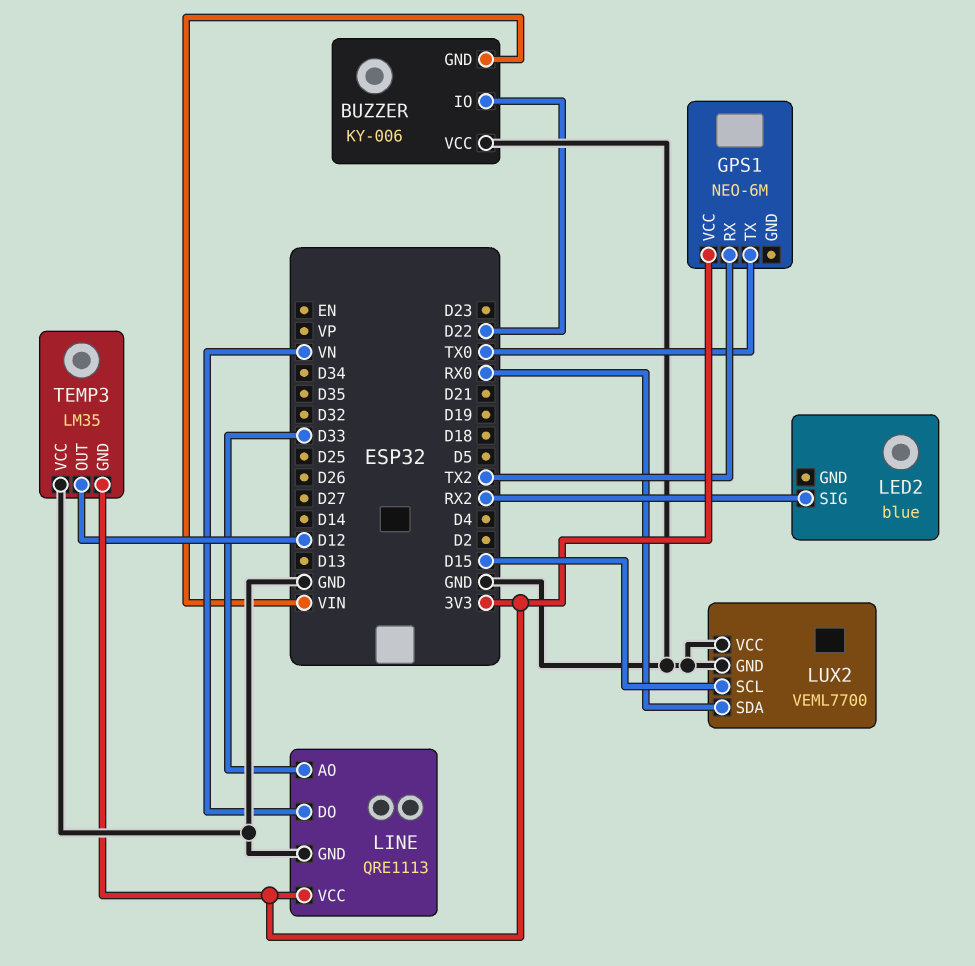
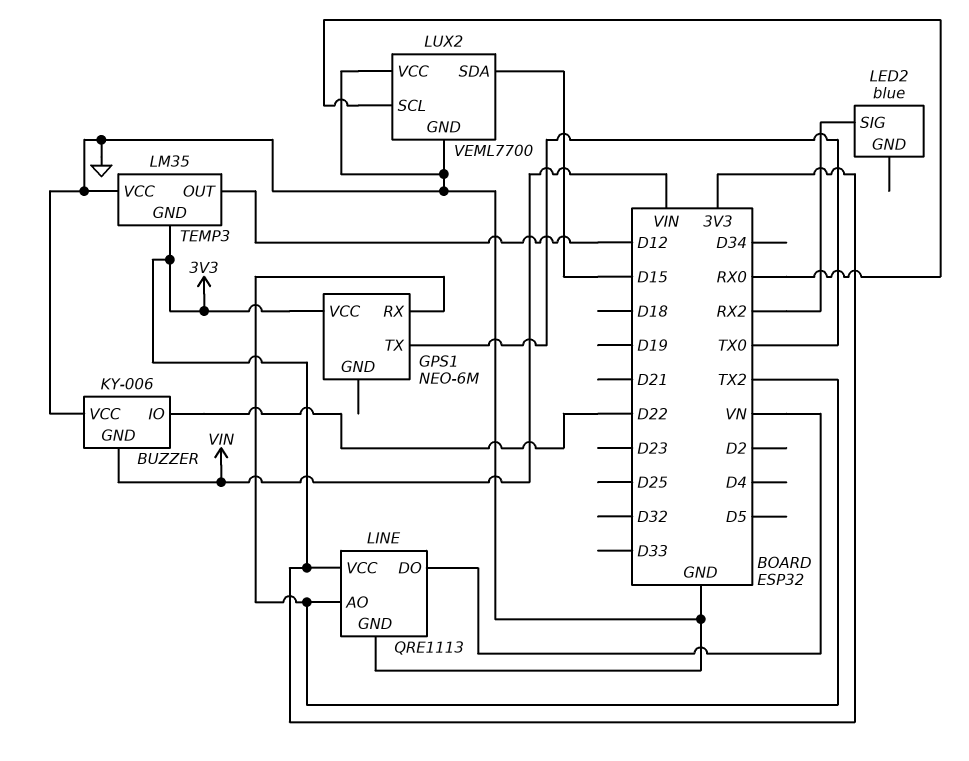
LINE pin AO: D33 -> TX2
LUX2 pin SCL: D15 -> RX0
LUX2 pin SDA: RX0 -> D15

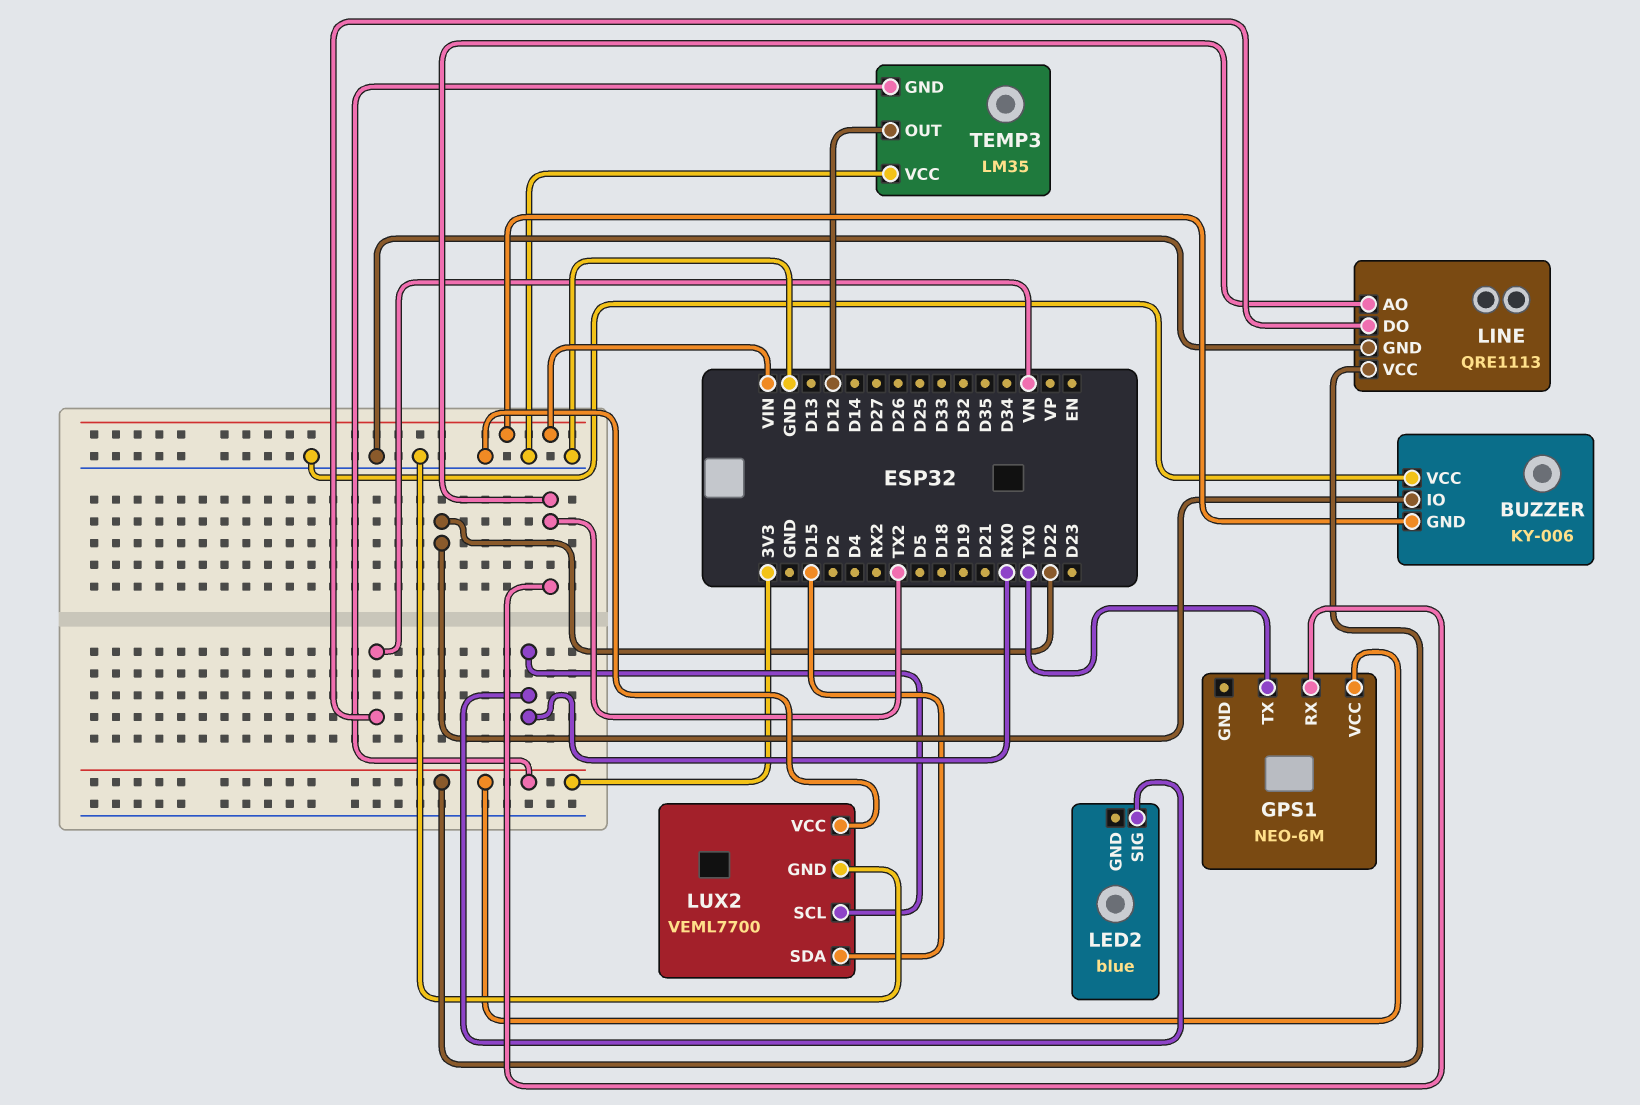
LED2 pin SIG: RX2 -> RX0

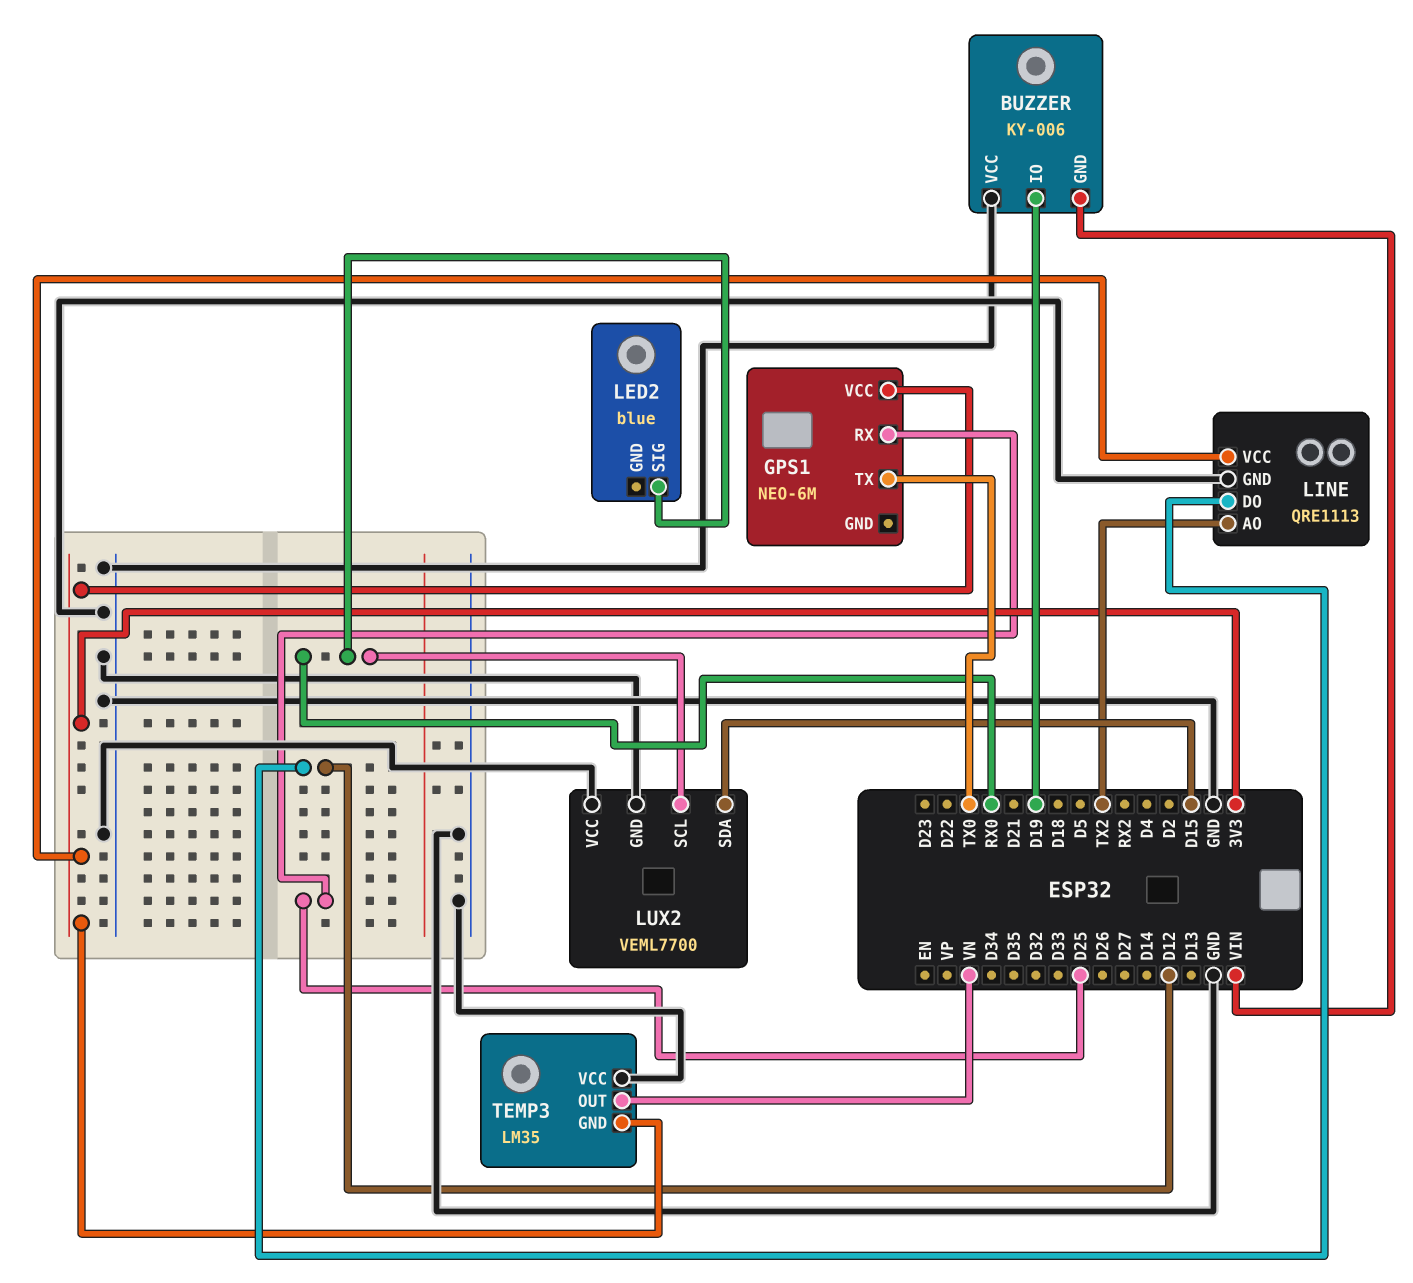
BUZZER pin IO: D22 -> D19
GPS1 pin RX: TX2 -> D25
LINE pin DO: VN -> D12
TEMP3 pin OUT: D12 -> VN

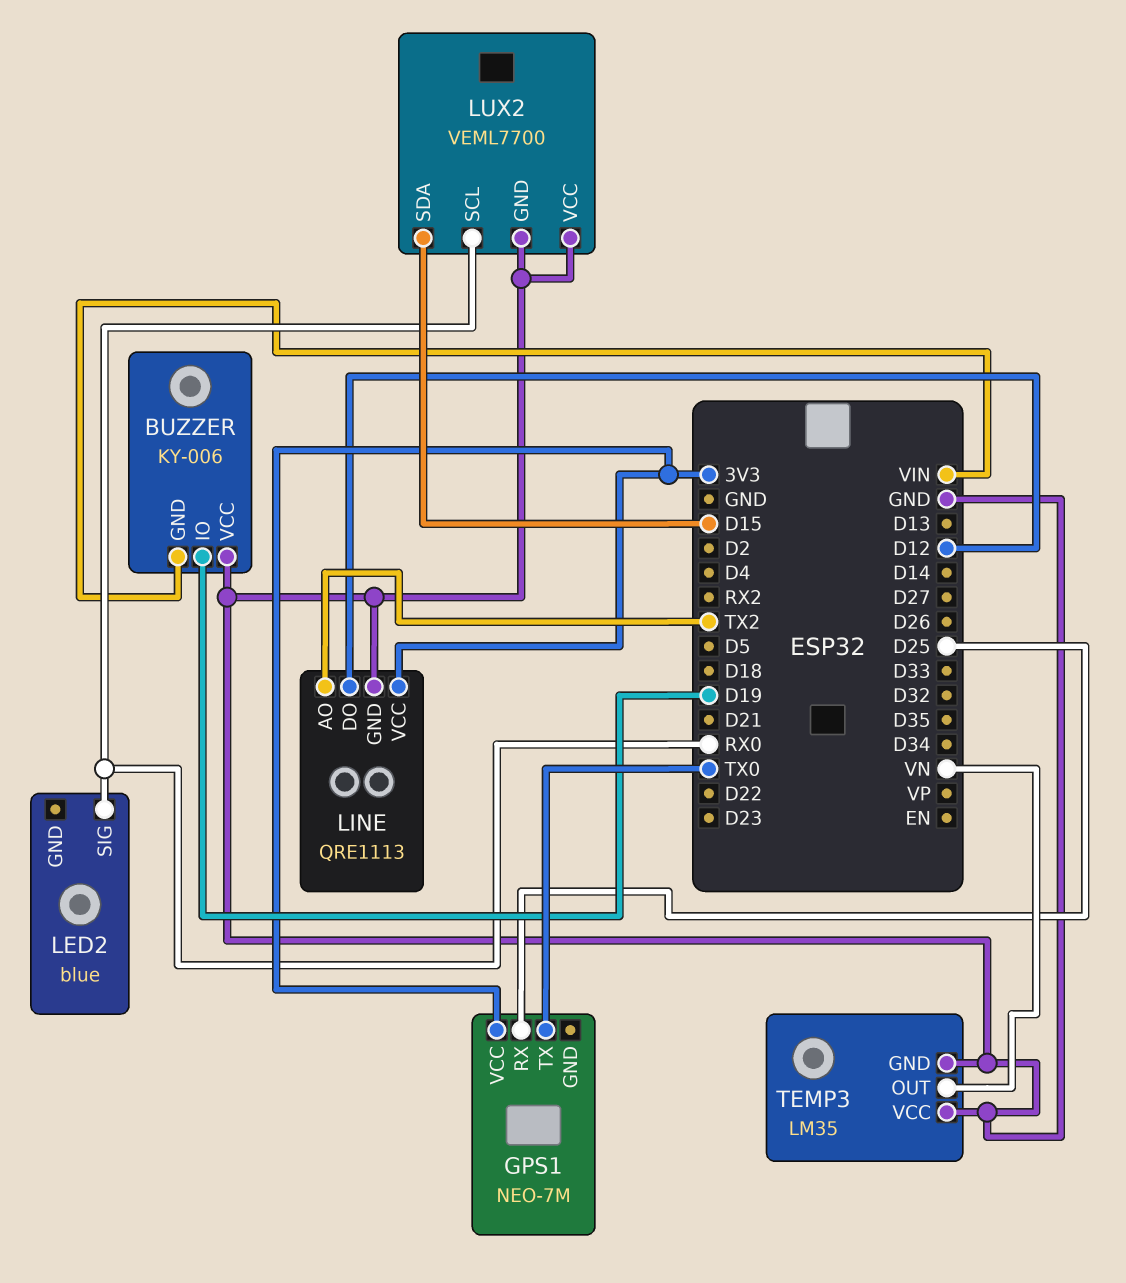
GPS1: NEO-6M -> NEO-7M
TEMP3 pin GND: 3V3 -> GND

